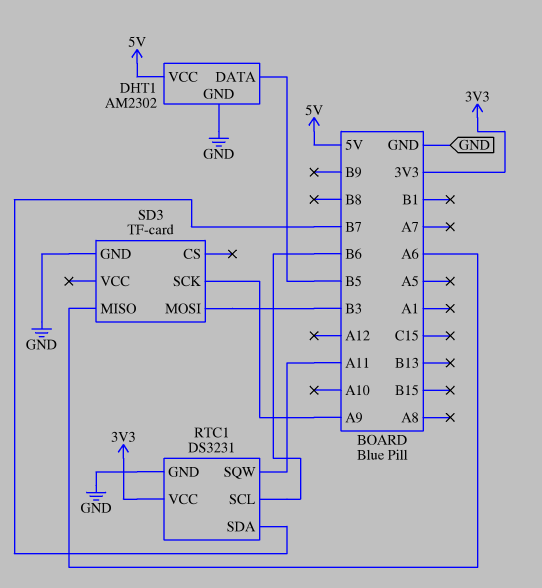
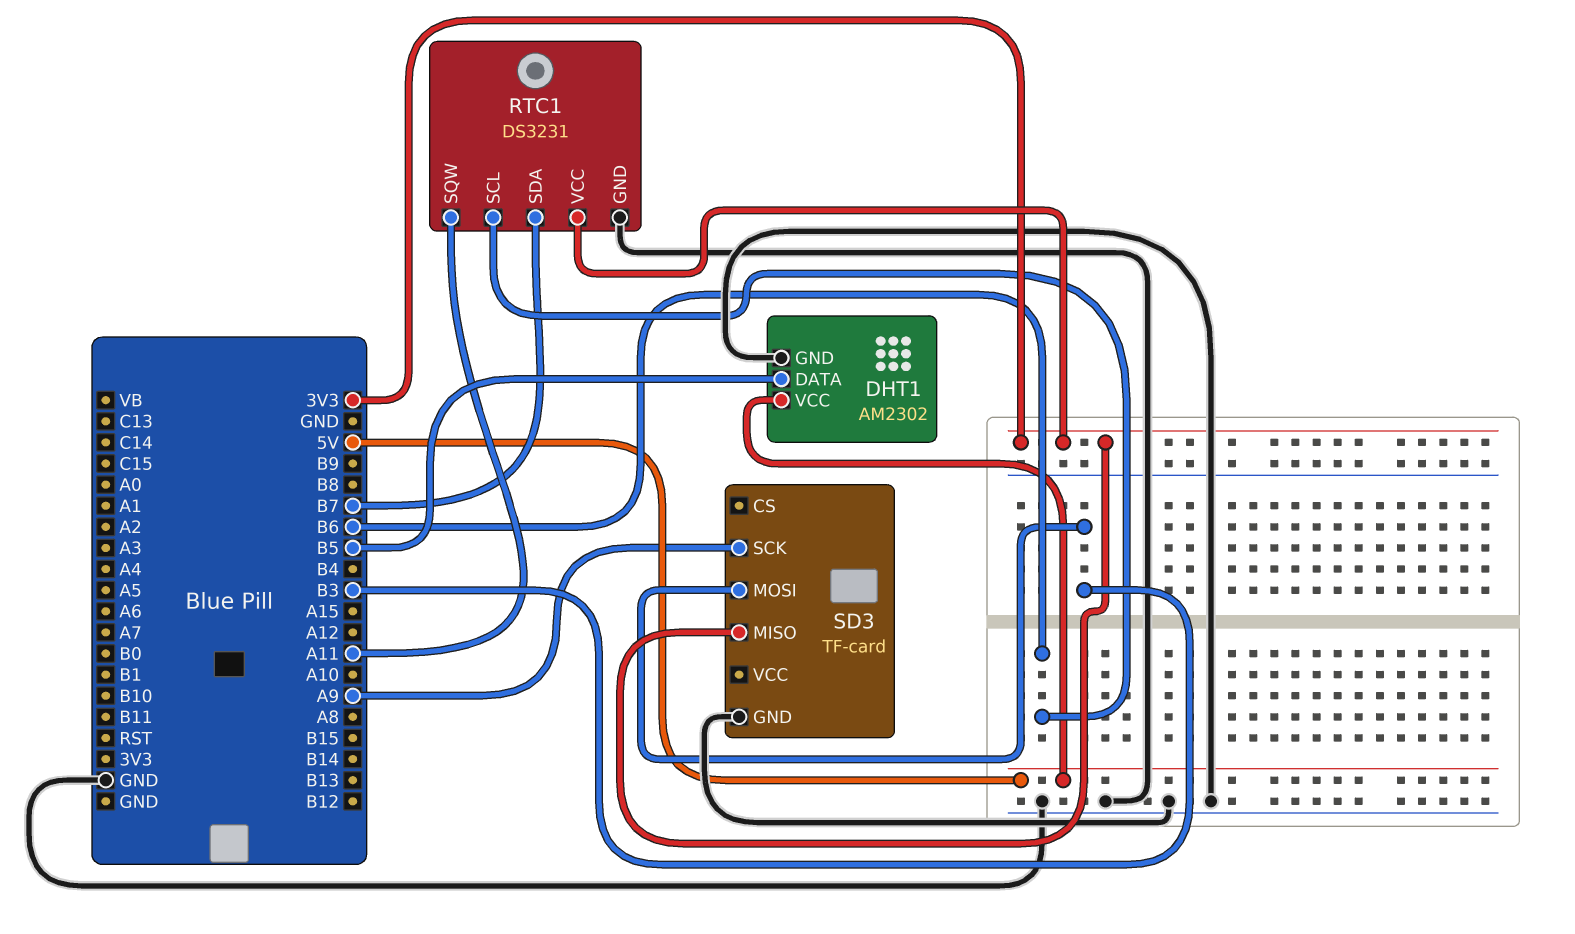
SD3 pin MISO: A6 -> 3V3

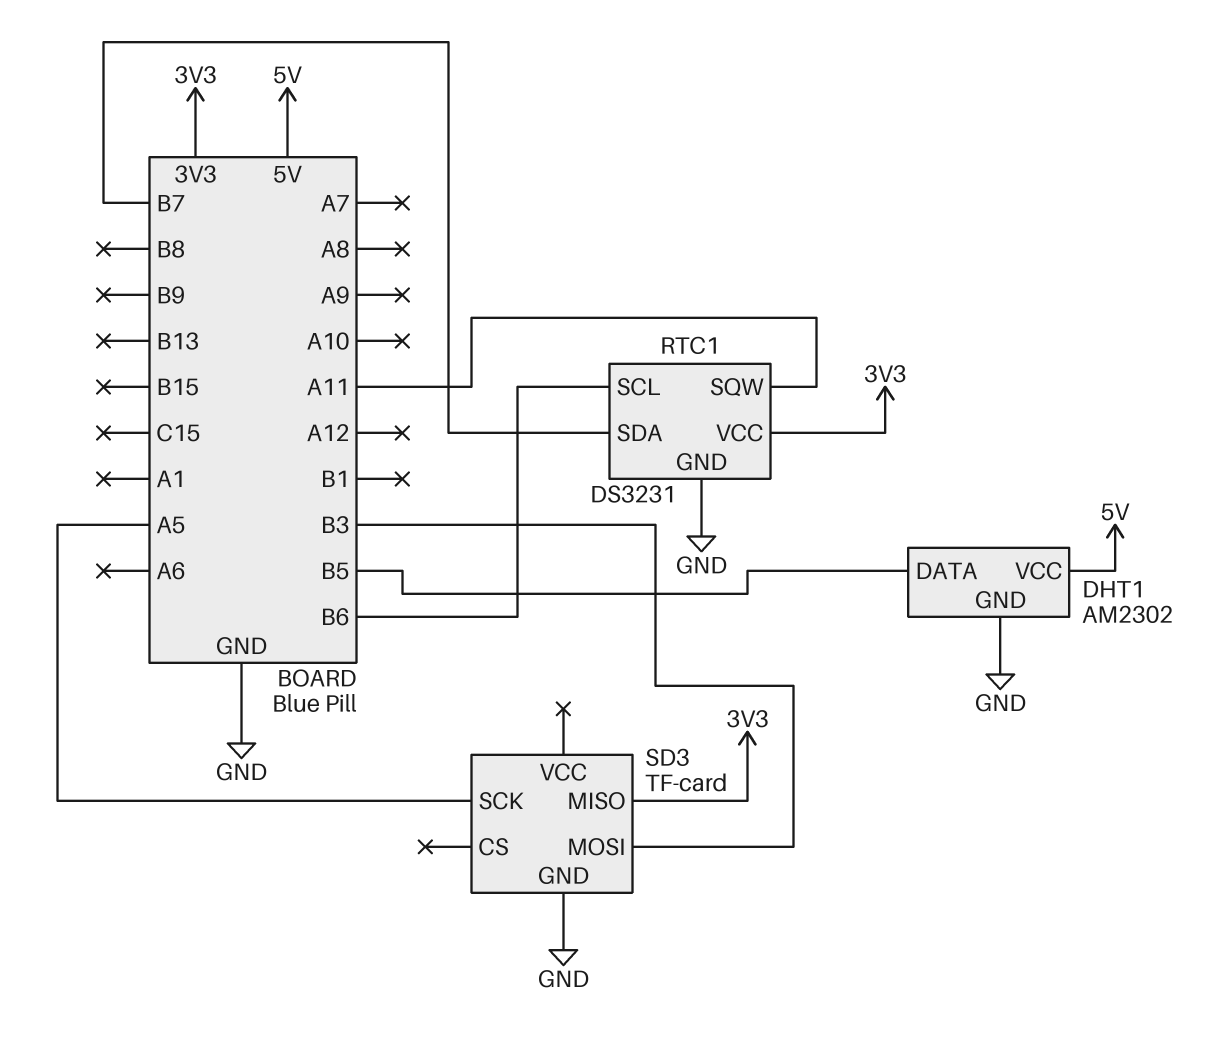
SD3 pin SCK: A9 -> A5

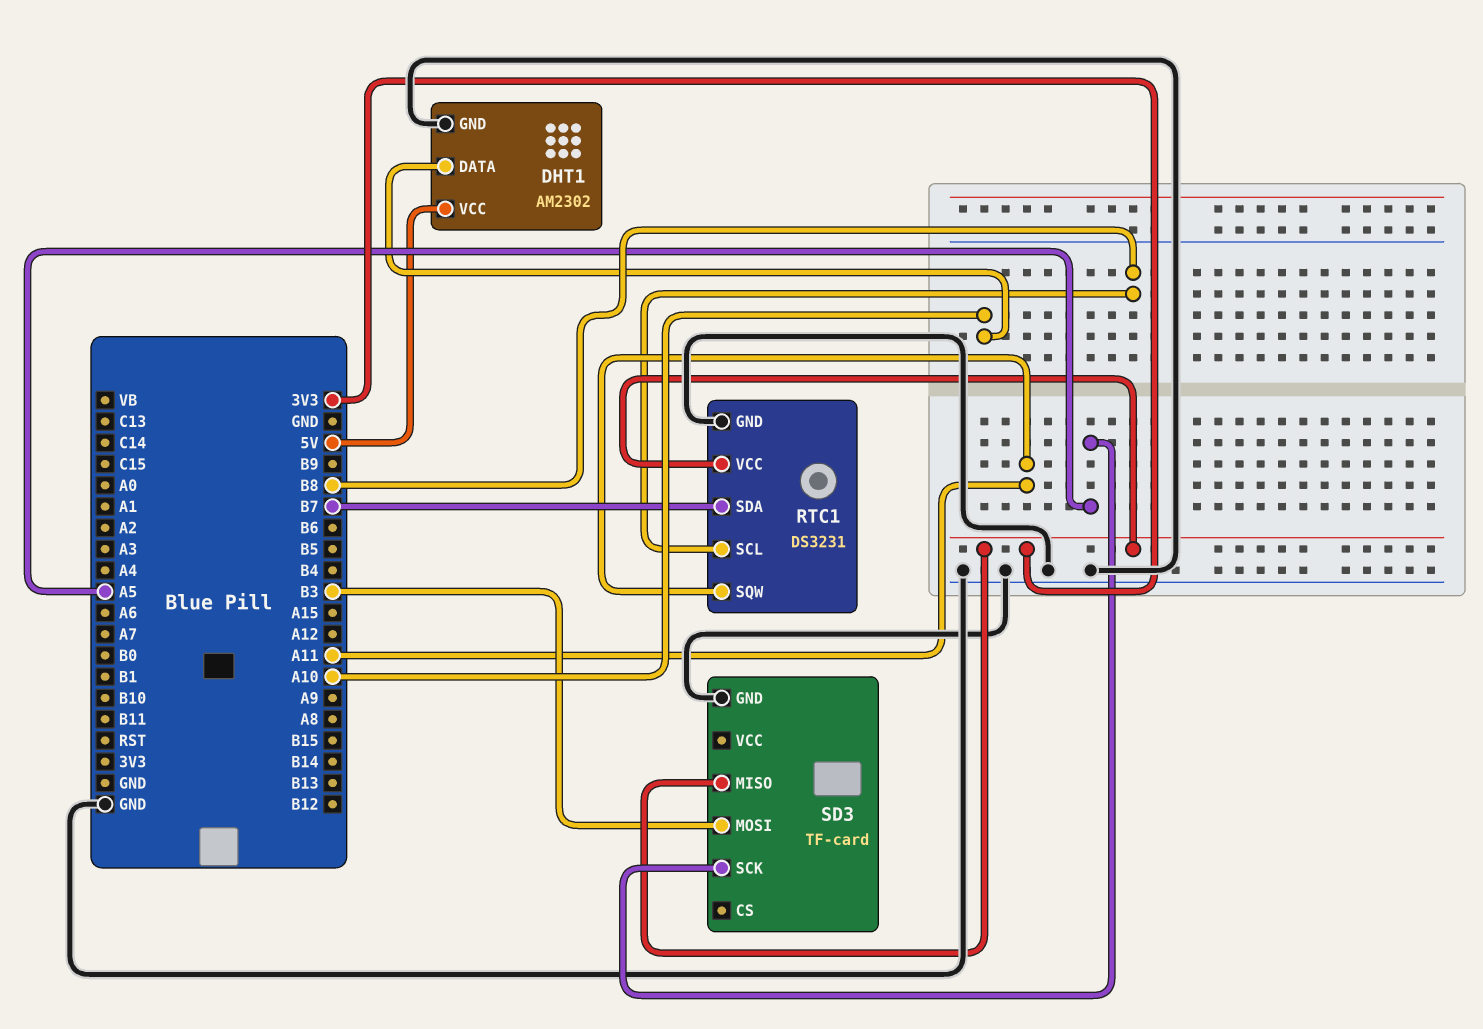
DHT1 pin DATA: B5 -> A10
RTC1 pin SCL: B6 -> B8

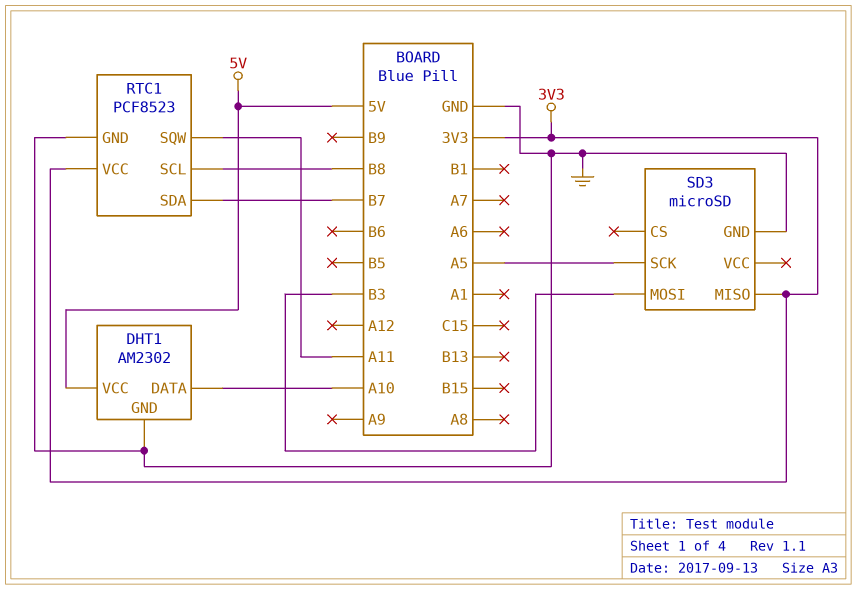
RTC1: DS3231 -> PCF8523
SD3: TF-card -> microSD

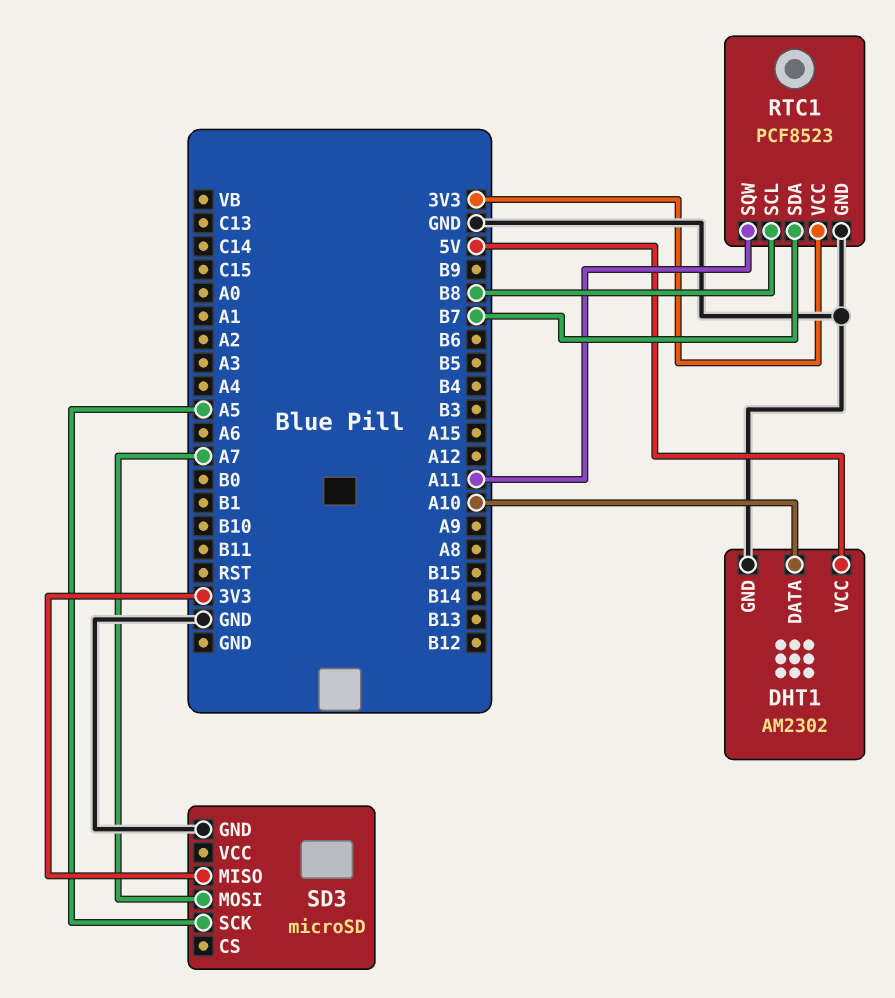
SD3 pin MOSI: B3 -> A7

